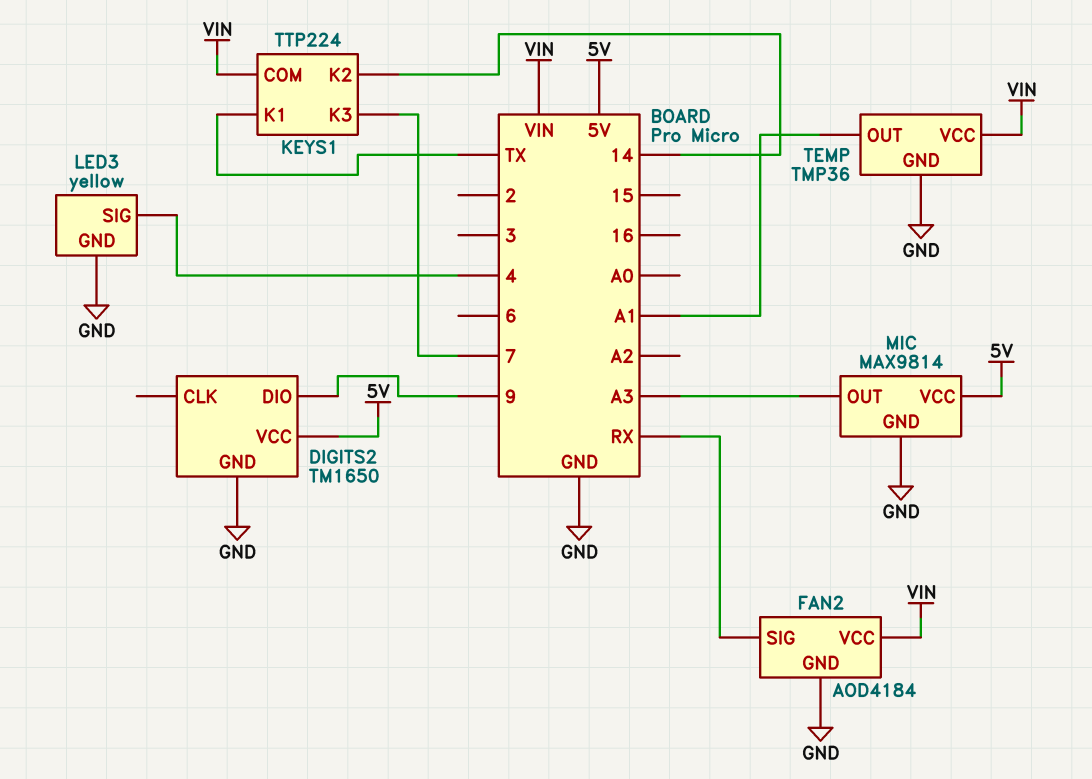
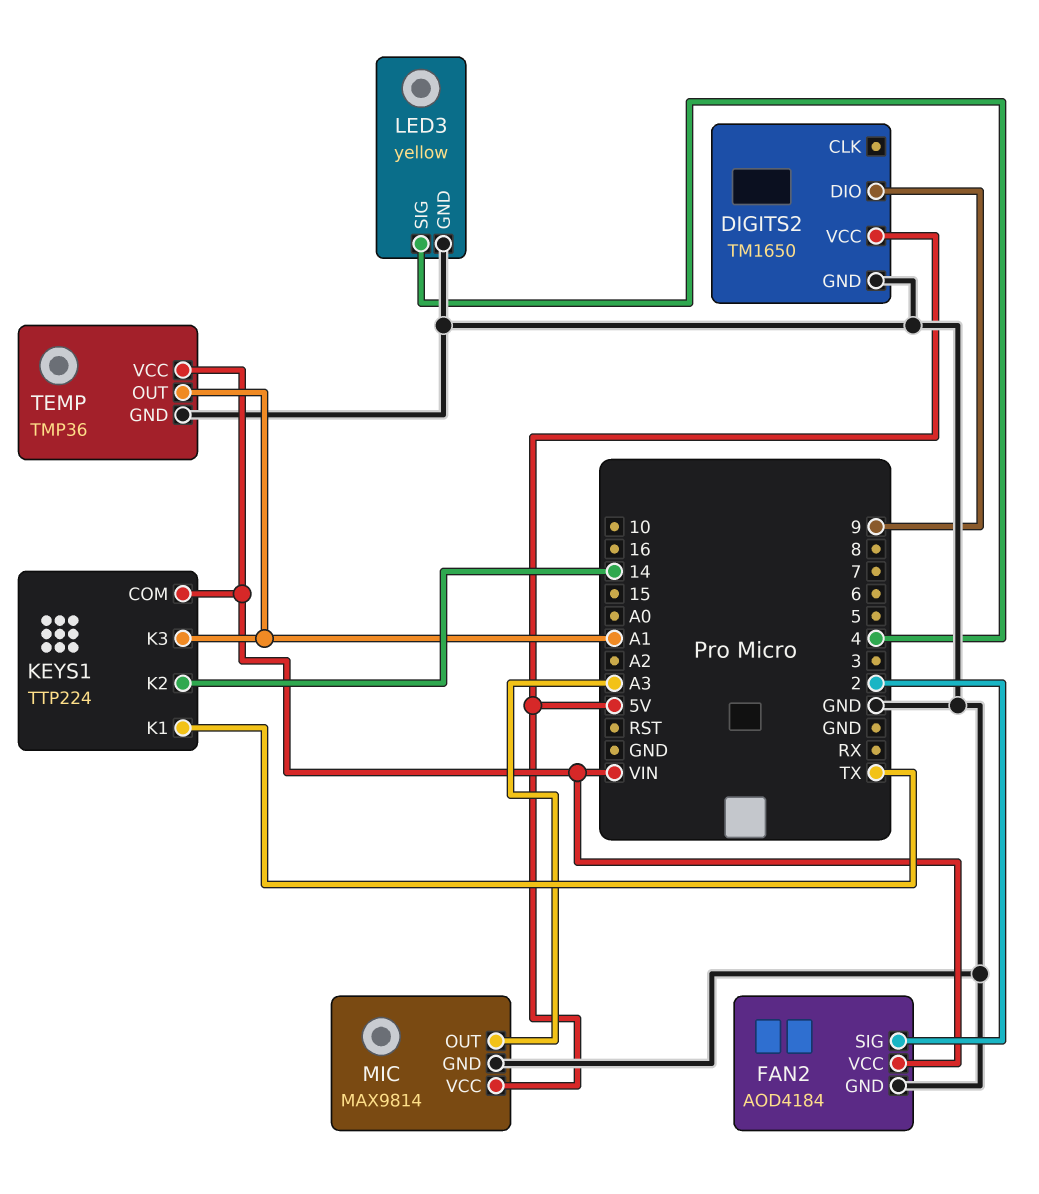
FAN2 pin SIG: RX -> 2
KEYS1 pin K3: 7 -> A1

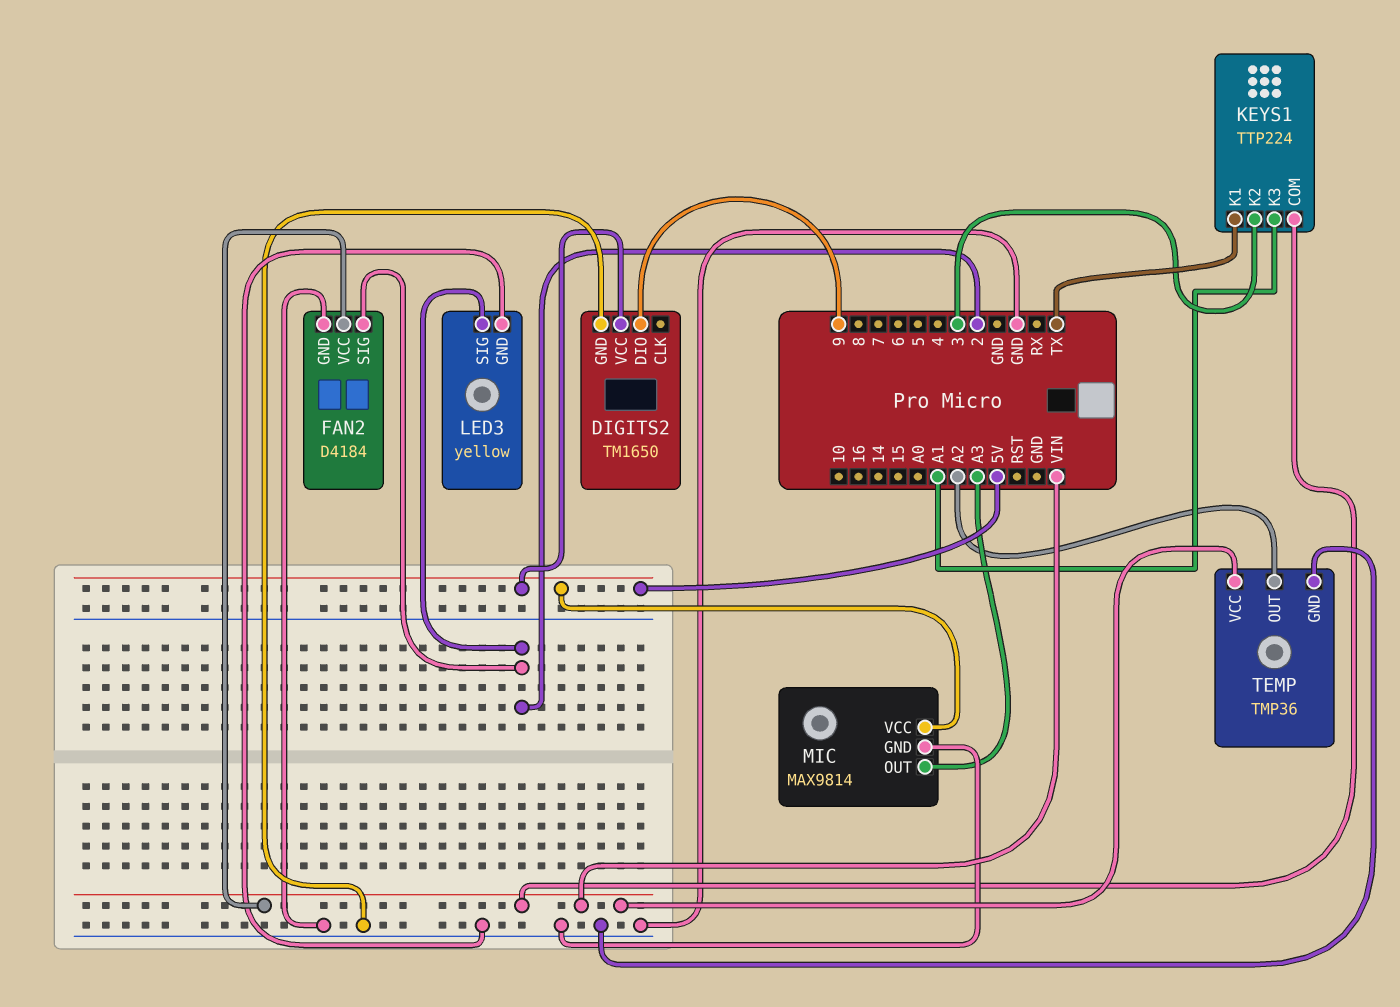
FAN2: AOD4184 -> D4184
KEYS1 pin K2: 14 -> 3
LED3 pin SIG: 4 -> 2
TEMP pin OUT: A1 -> A2

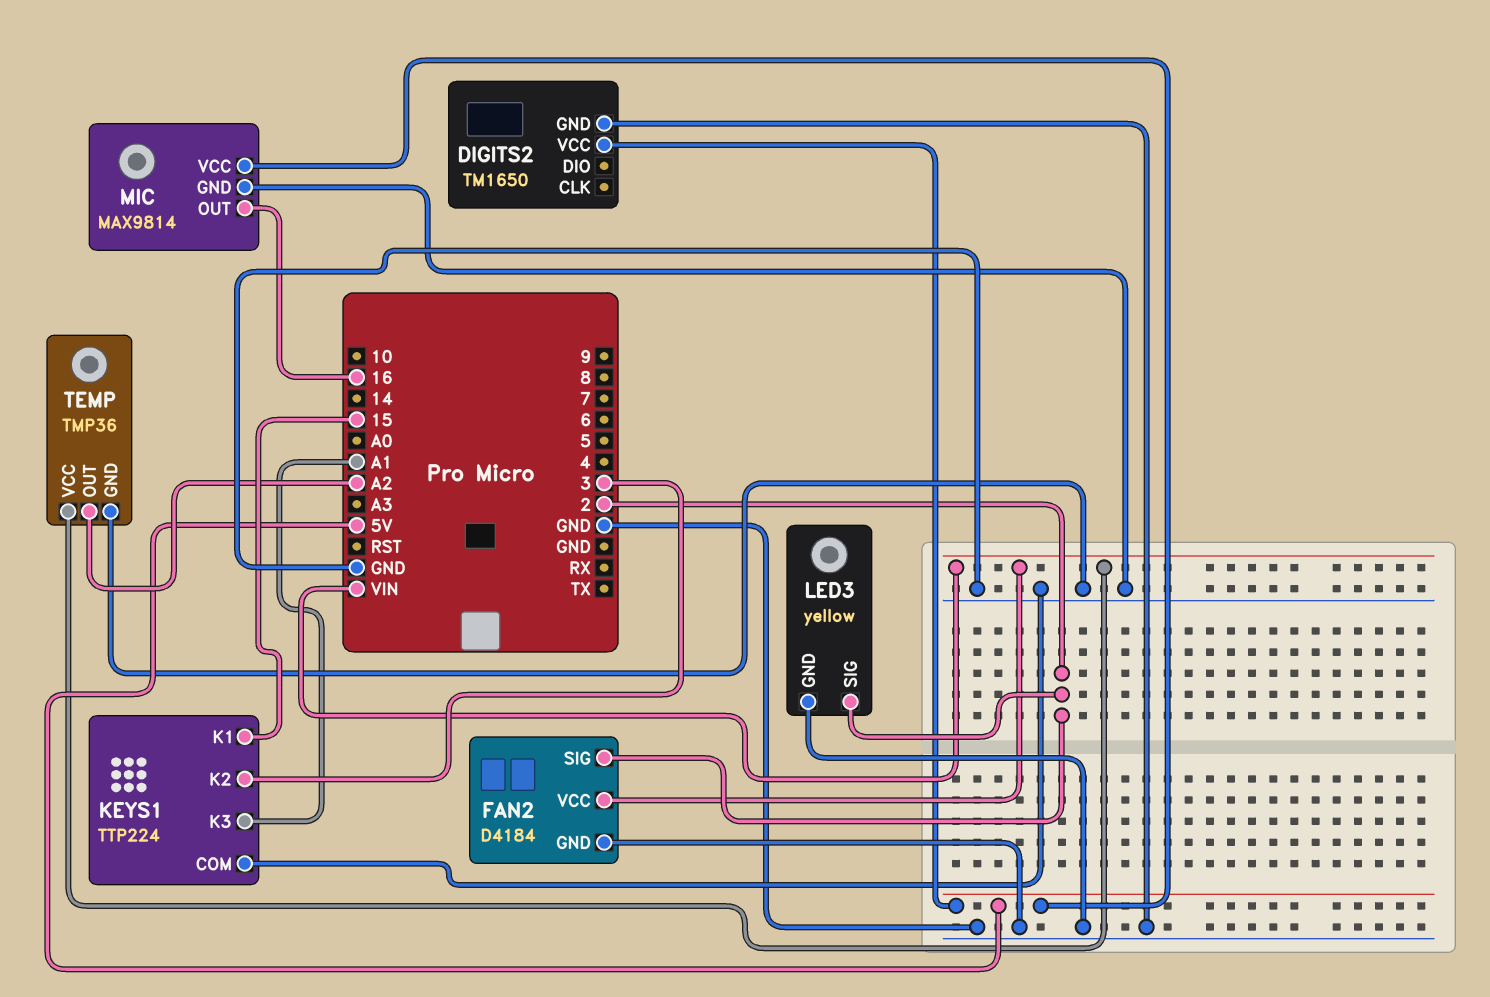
DIGITS2 pin DIO: 9 -> none
KEYS1 pin COM: VIN -> GND
KEYS1 pin K1: TX -> 15
MIC pin OUT: A3 -> 16

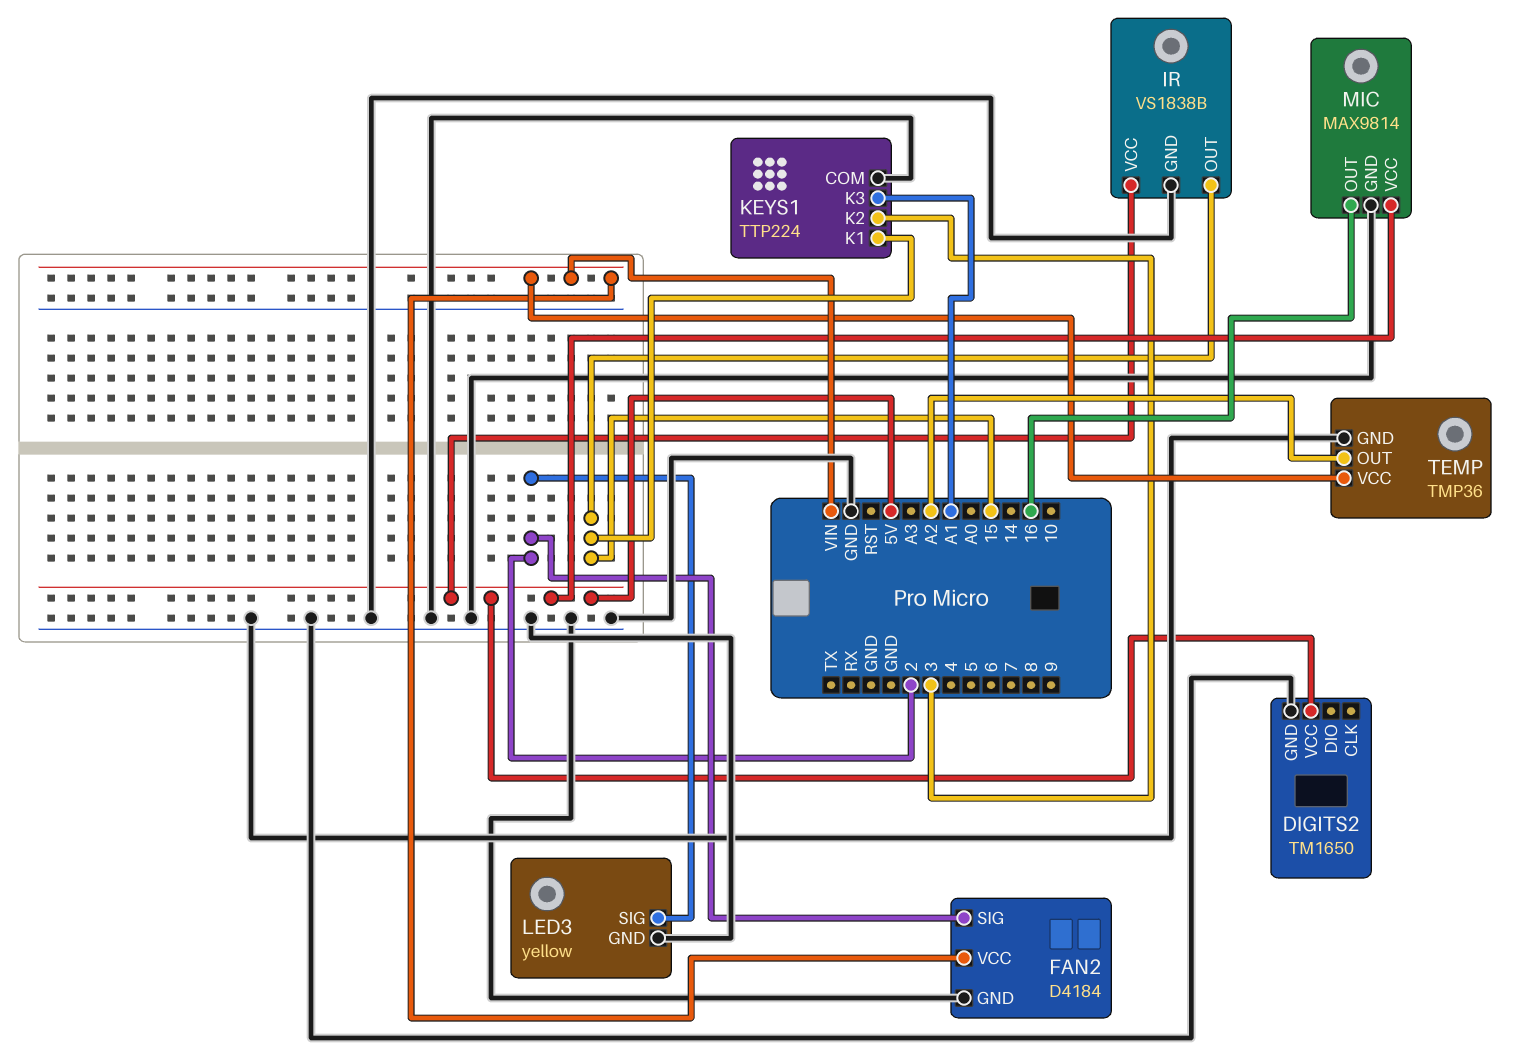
IR: none -> VS1838B
IR pin GND: none -> GND
IR pin OUT: none -> 15
IR pin VCC: none -> 5V

